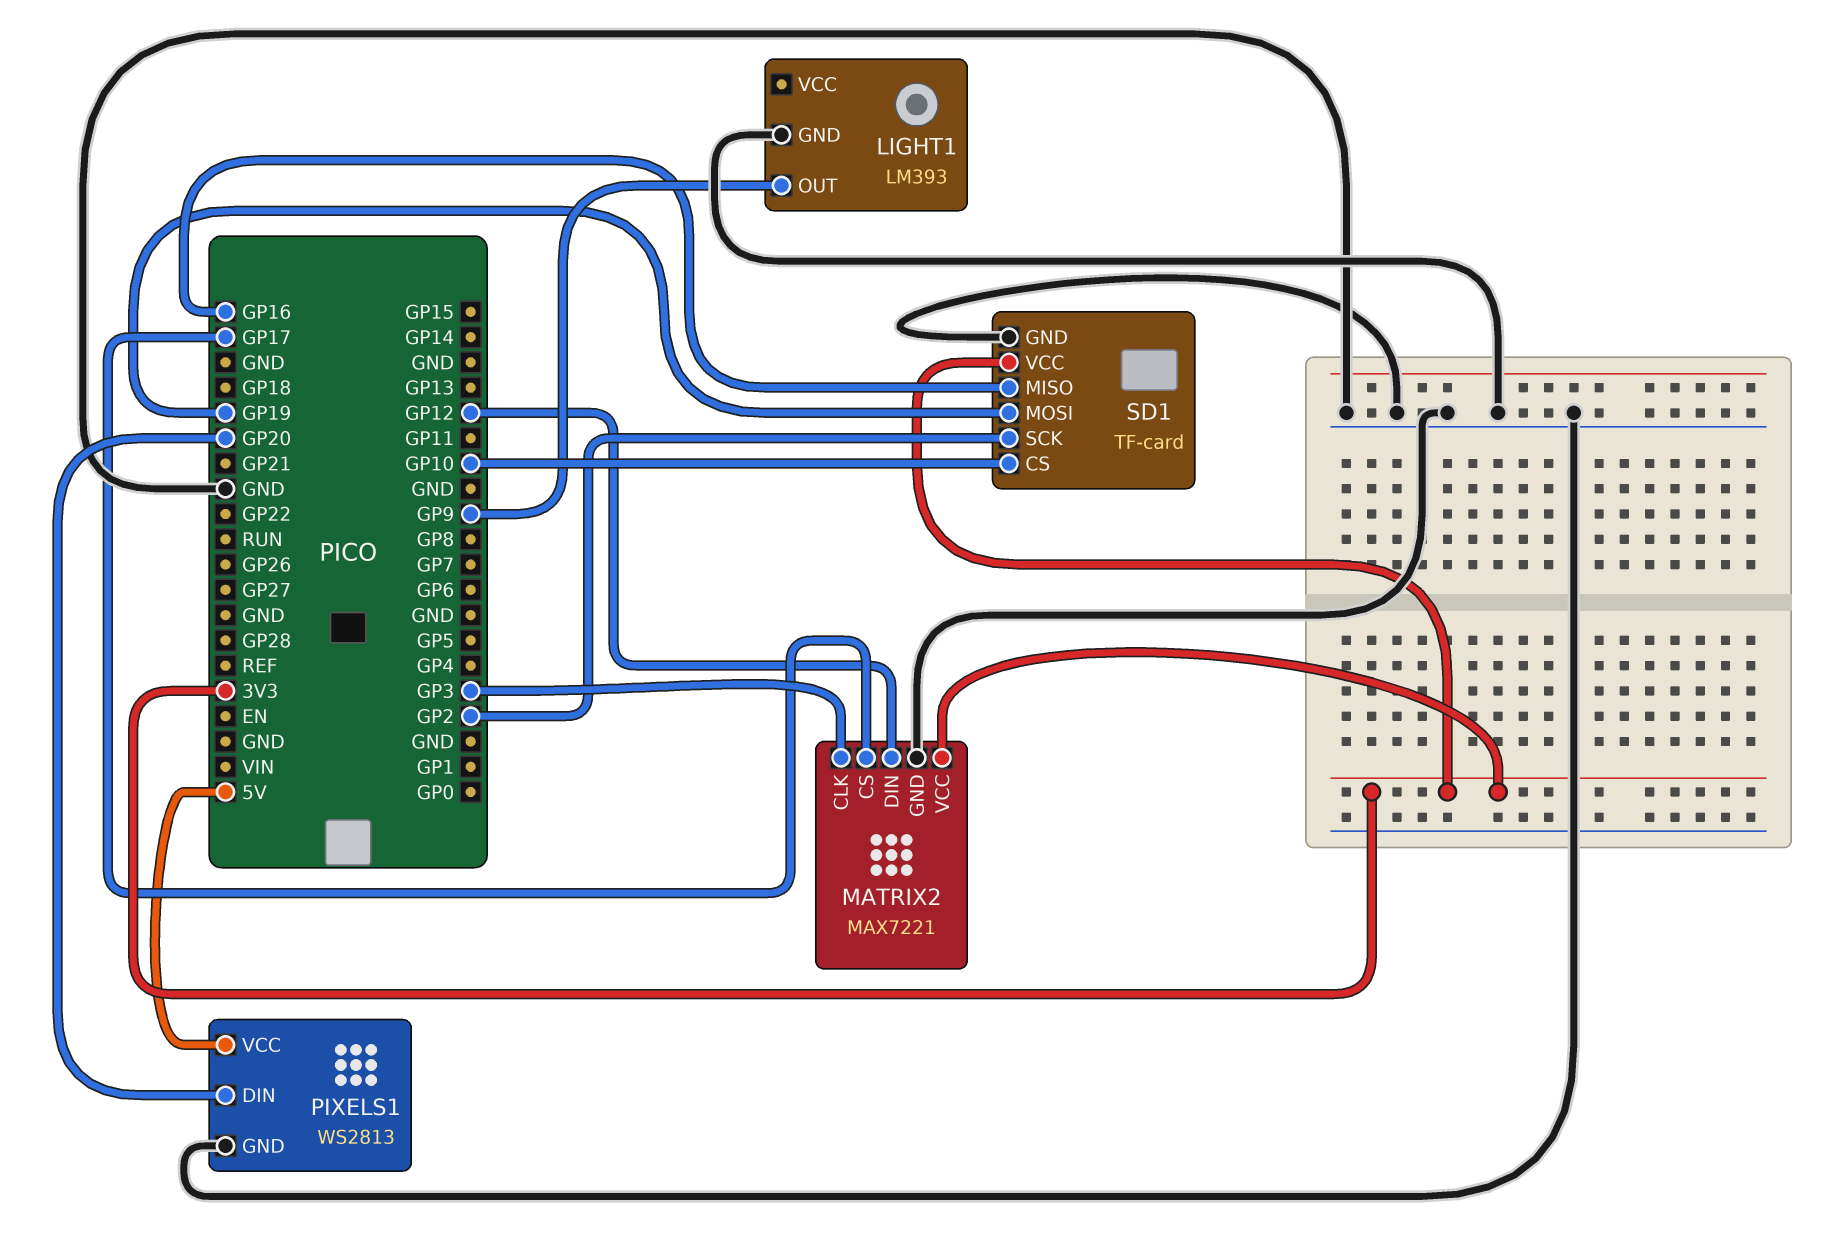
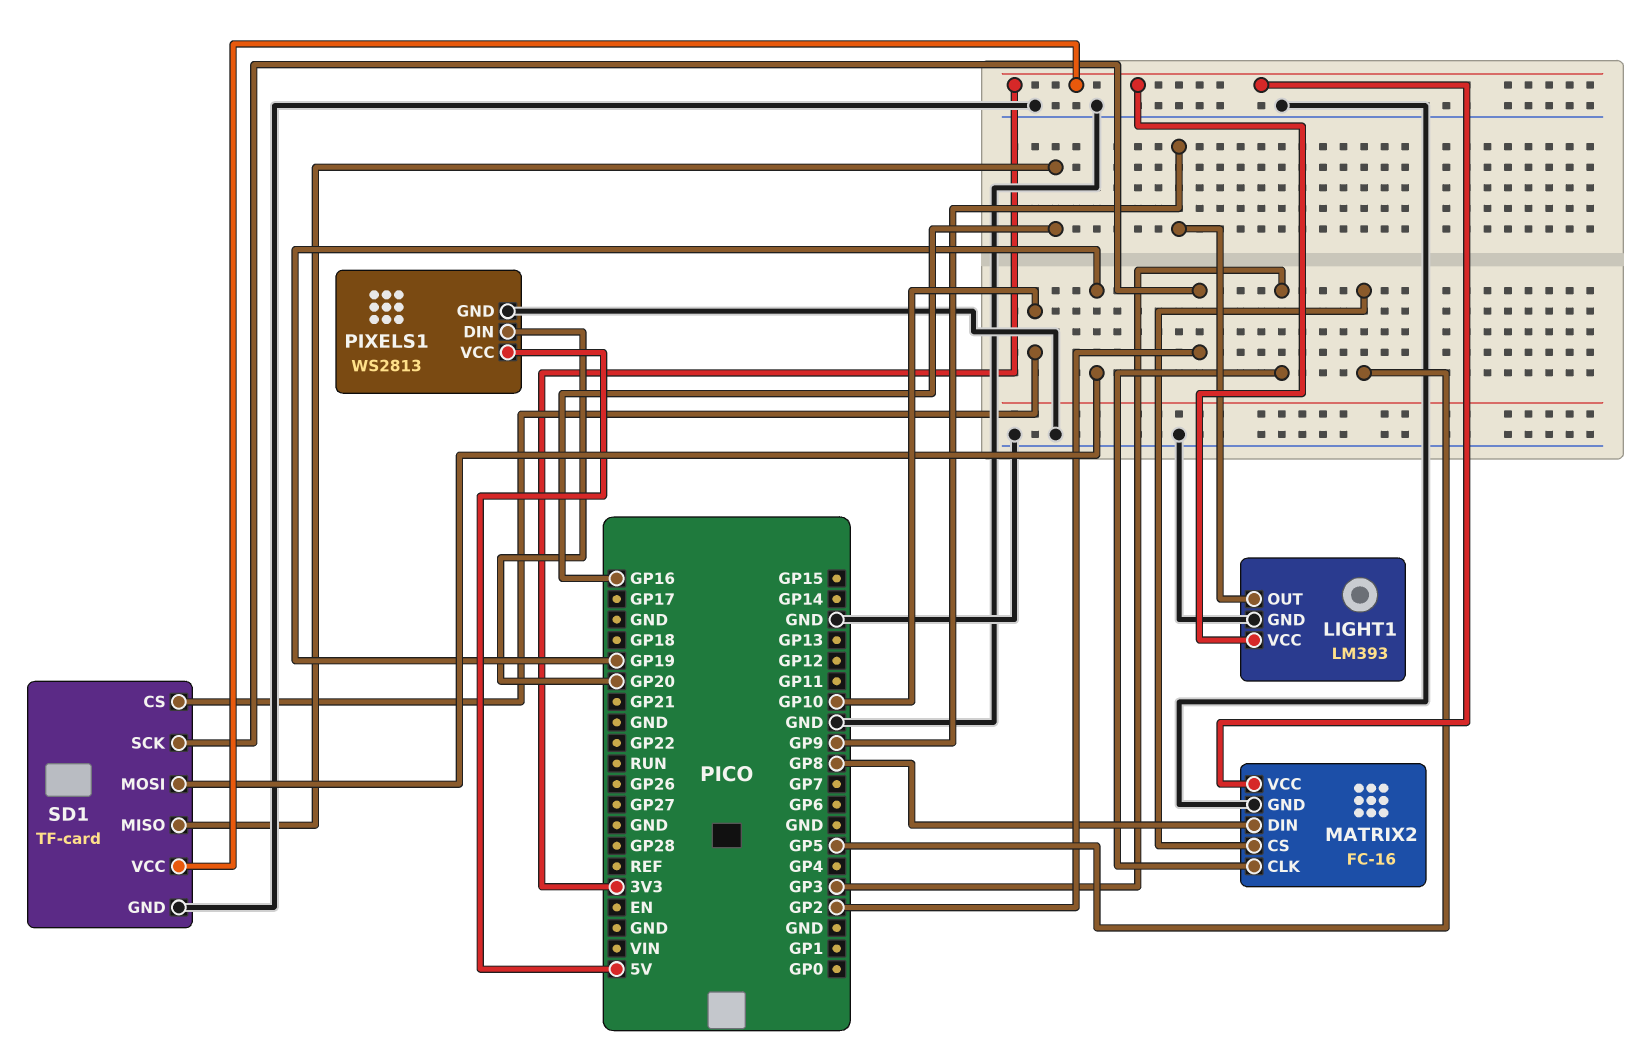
LIGHT1 pin VCC: none -> 3V3
MATRIX2: MAX7221 -> FC-16
MATRIX2 pin CS: GP17 -> GP5
MATRIX2 pin DIN: GP12 -> GP8

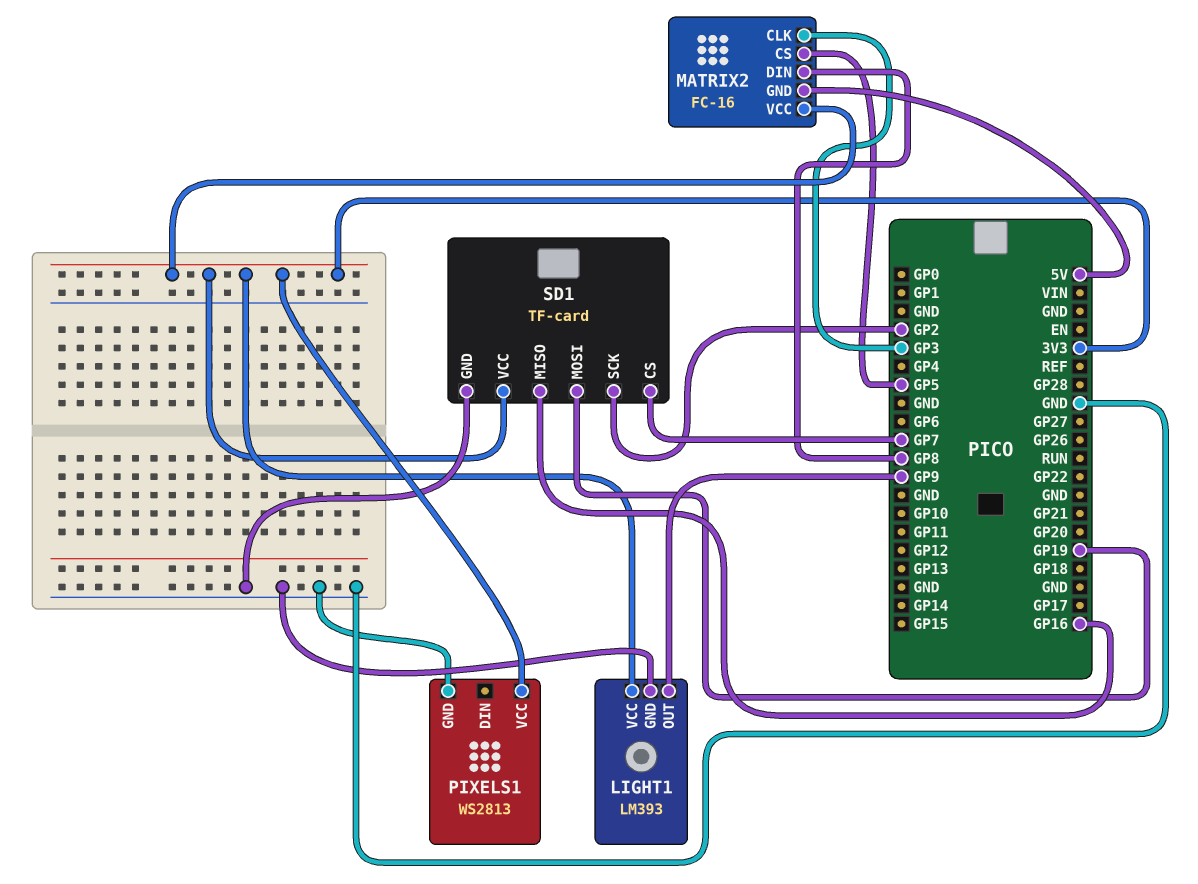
MATRIX2 pin GND: GND -> 5V
PIXELS1 pin DIN: GP20 -> none
PIXELS1 pin VCC: 5V -> 3V3
SD1 pin CS: GP10 -> GP7

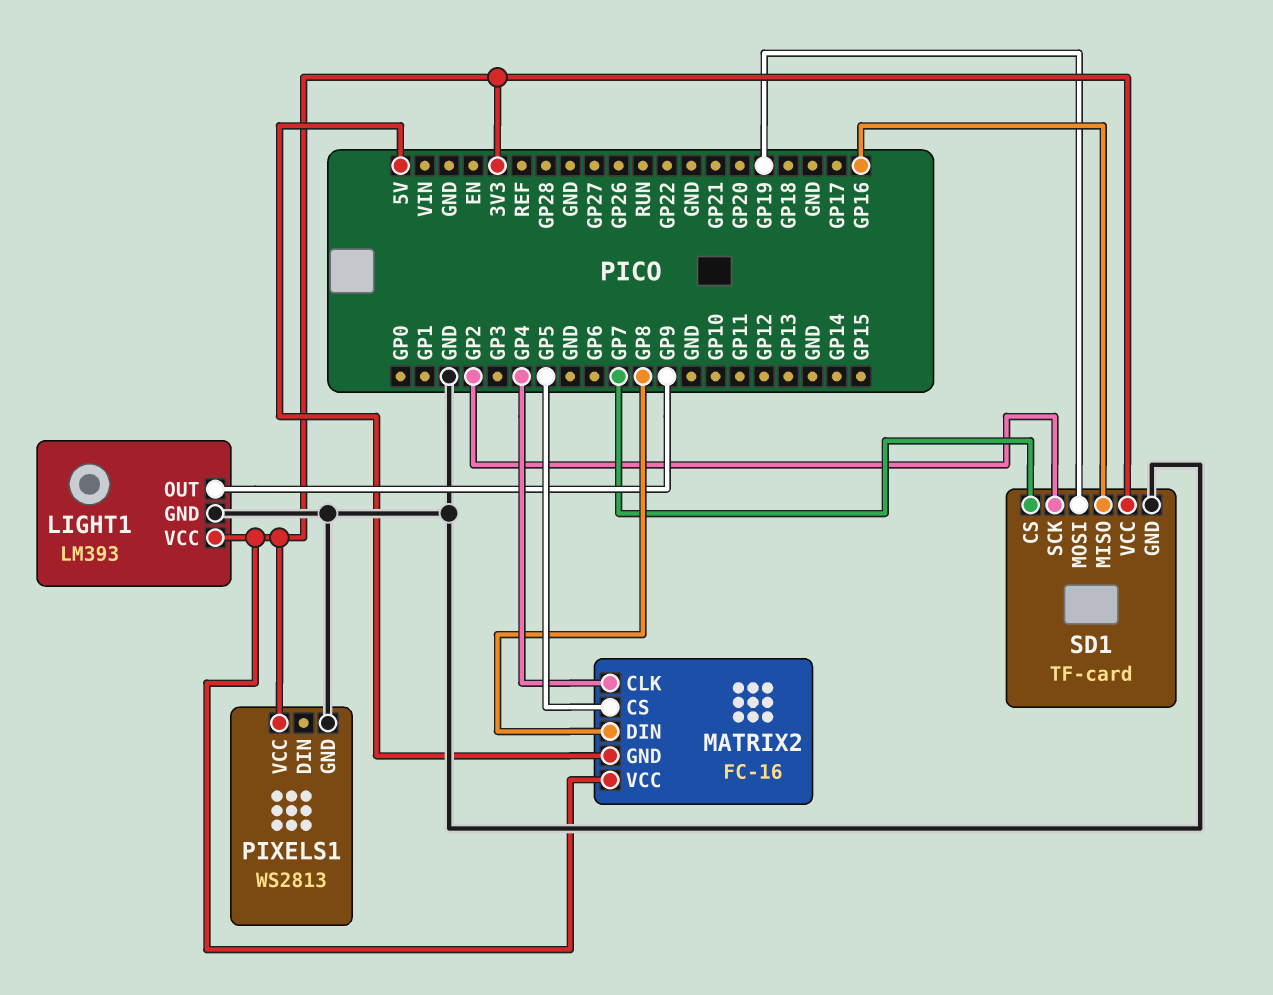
MATRIX2 pin CLK: GP3 -> GP4

